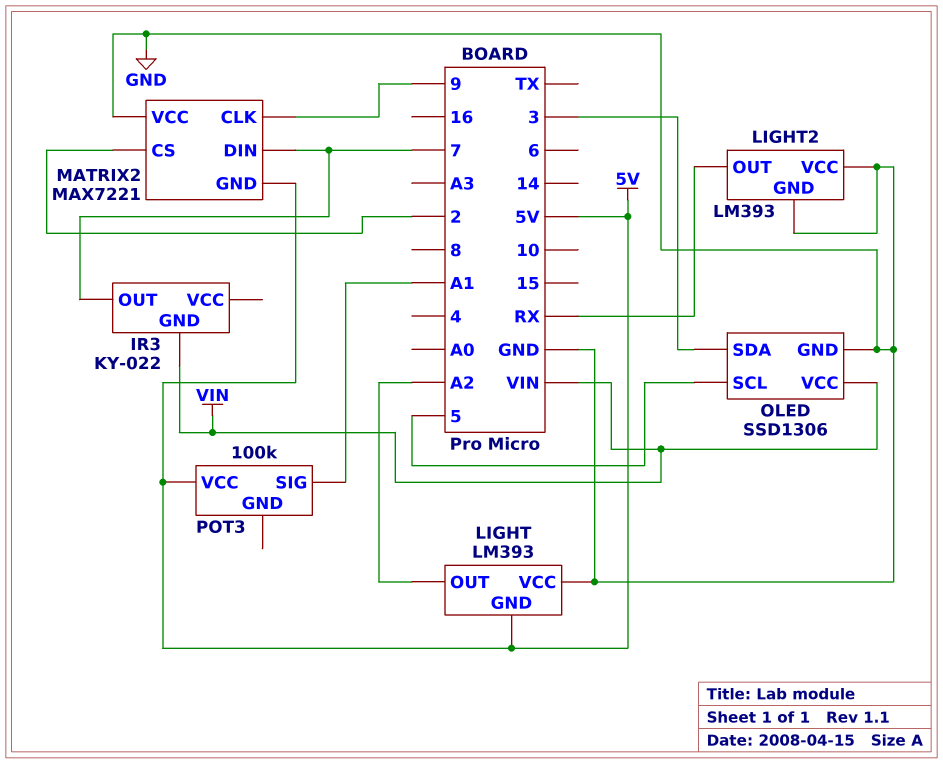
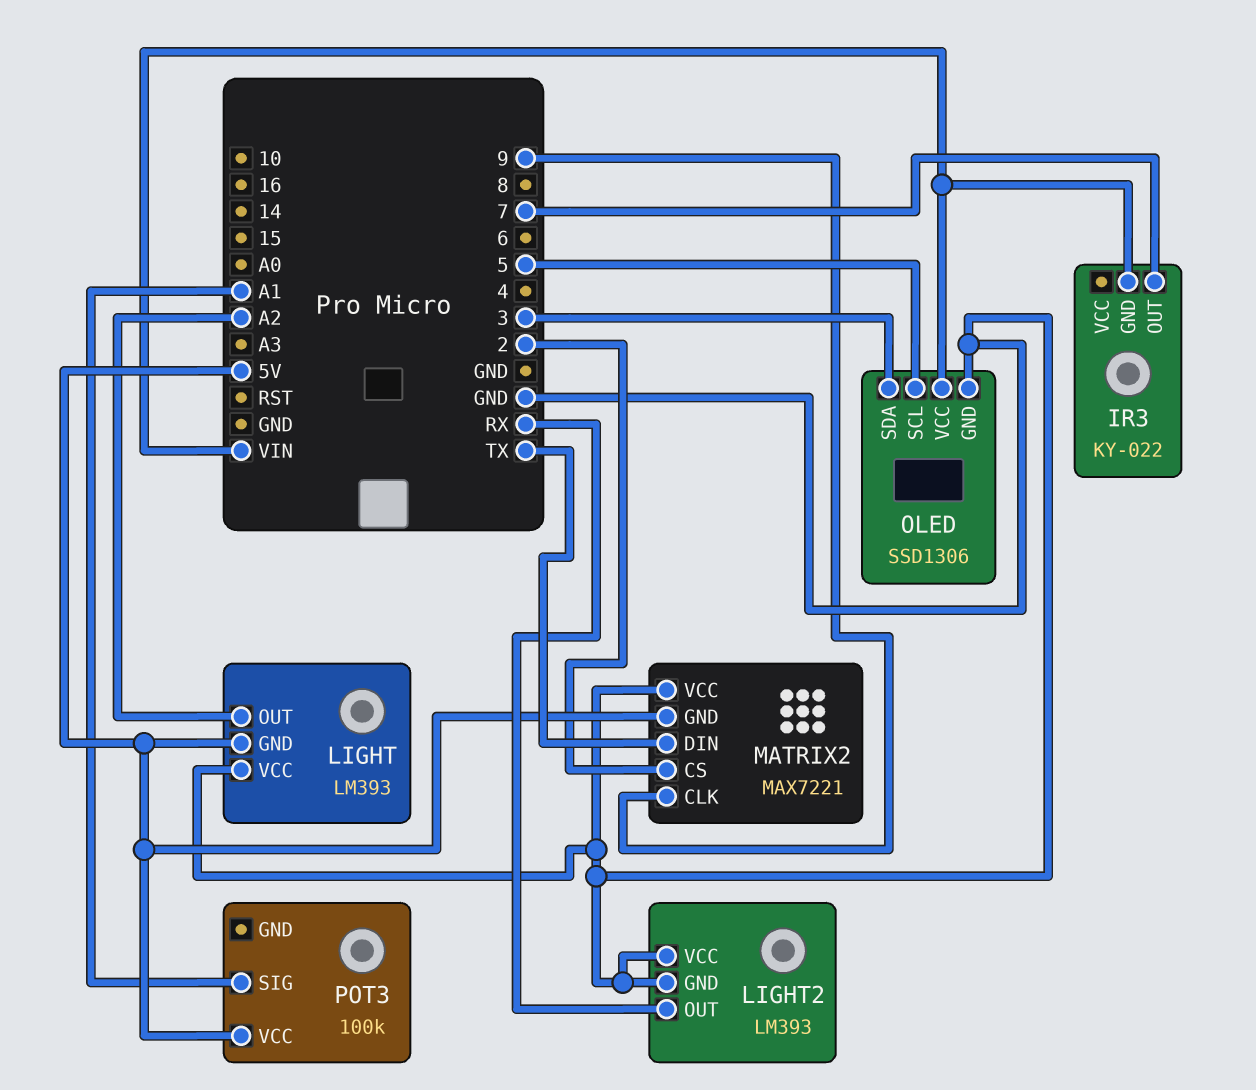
MATRIX2 pin DIN: 7 -> TX

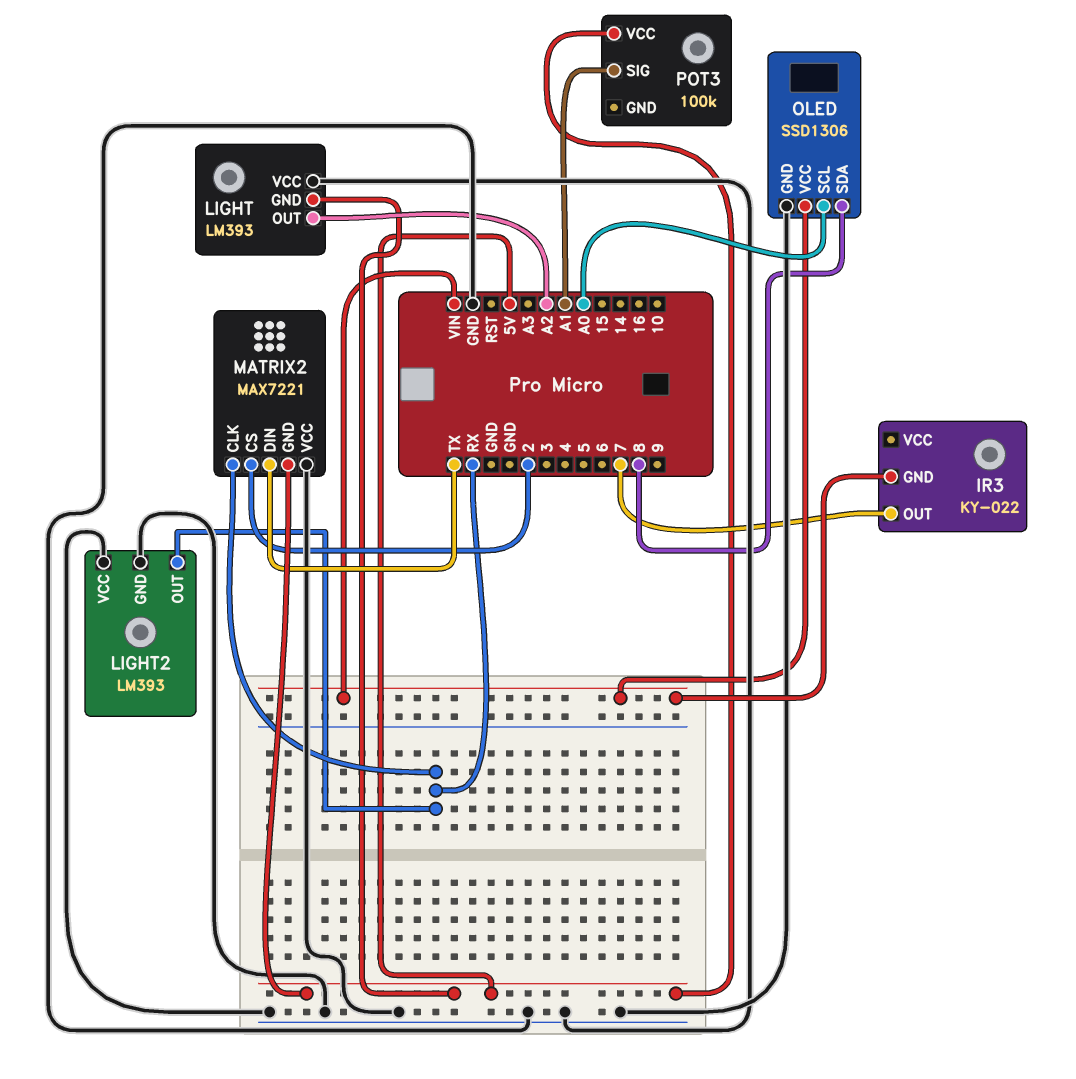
MATRIX2 pin CLK: 9 -> RX
OLED pin SCL: 5 -> A0
OLED pin SDA: 3 -> 8

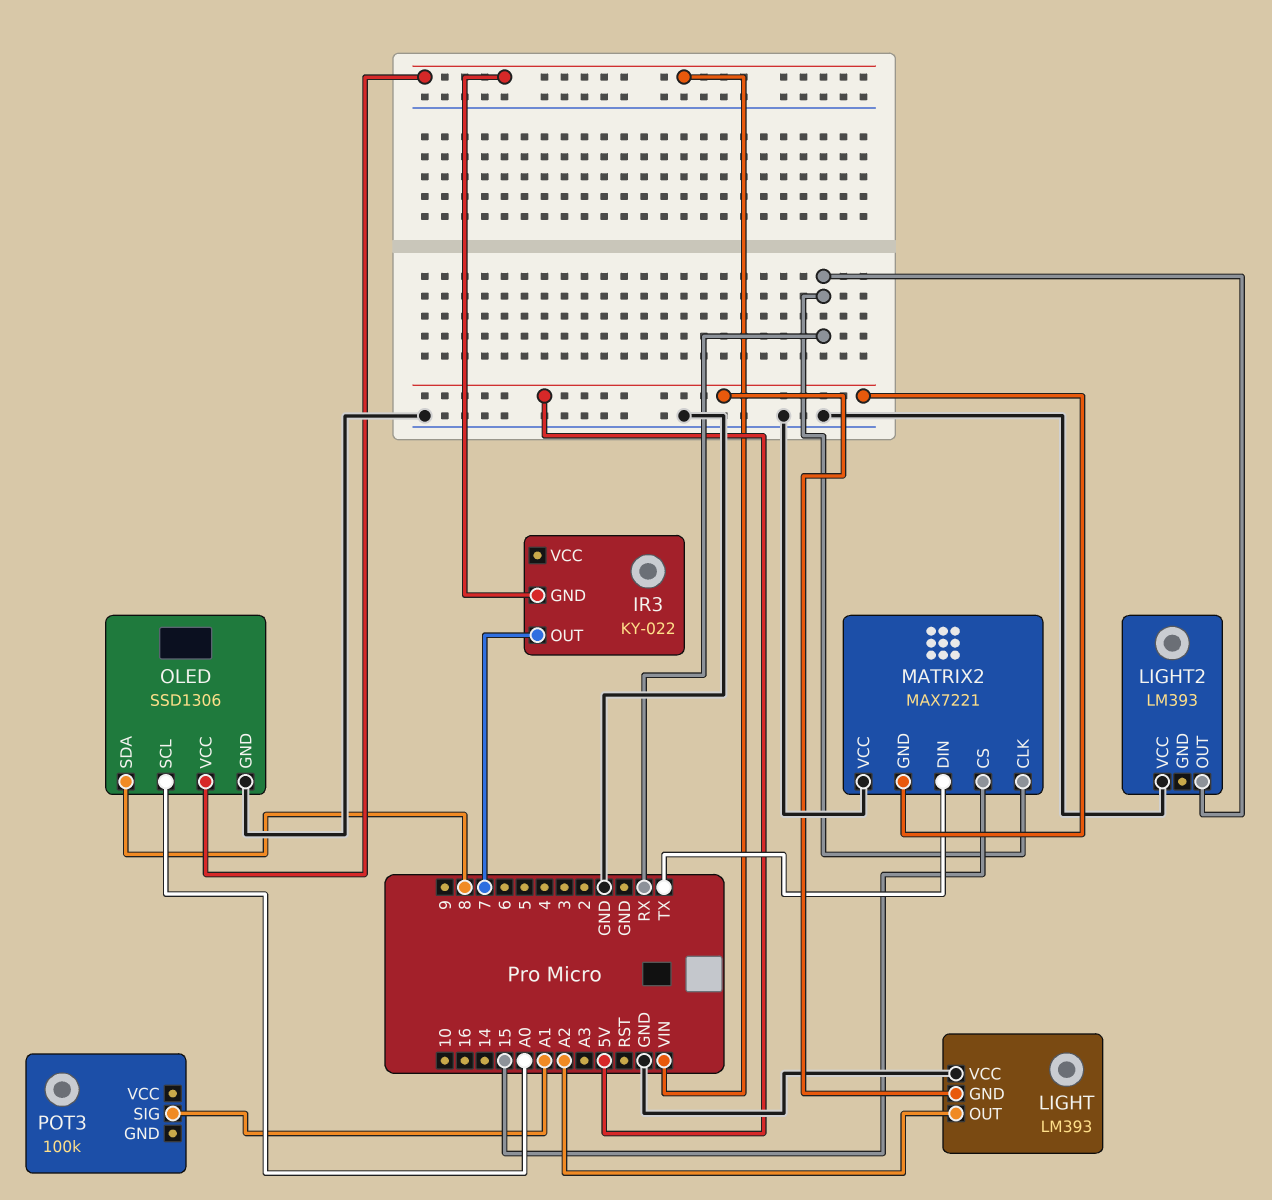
LIGHT2 pin GND: GND -> none
MATRIX2 pin CS: 2 -> 15
POT3 pin VCC: 5V -> none

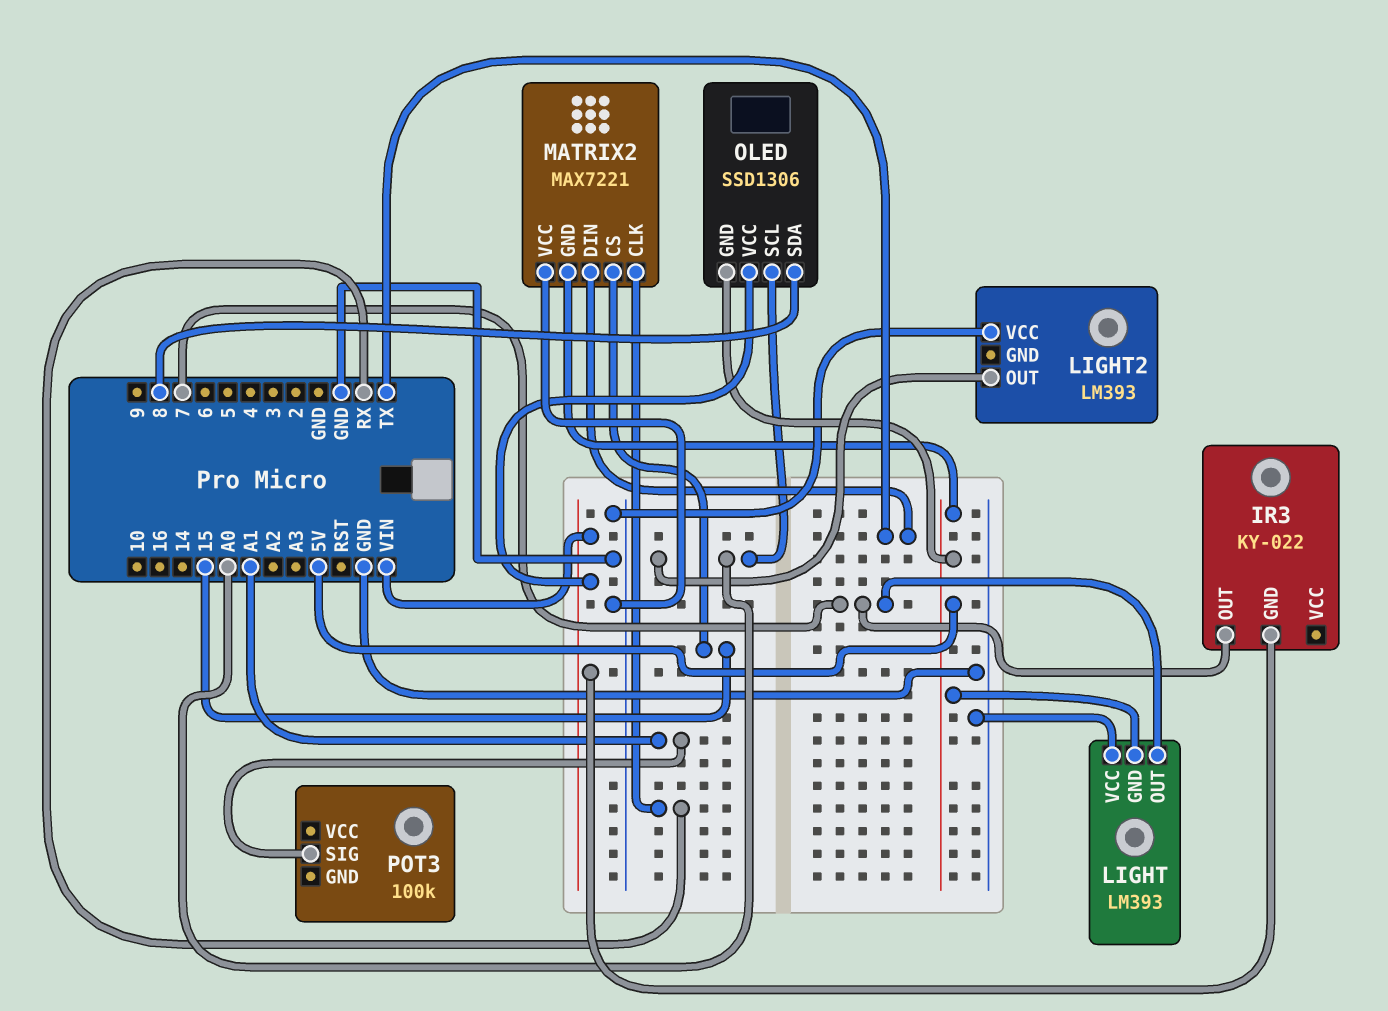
LIGHT pin OUT: A2 -> 7
LIGHT2 pin OUT: RX -> A0
OLED pin GND: GND -> 5V

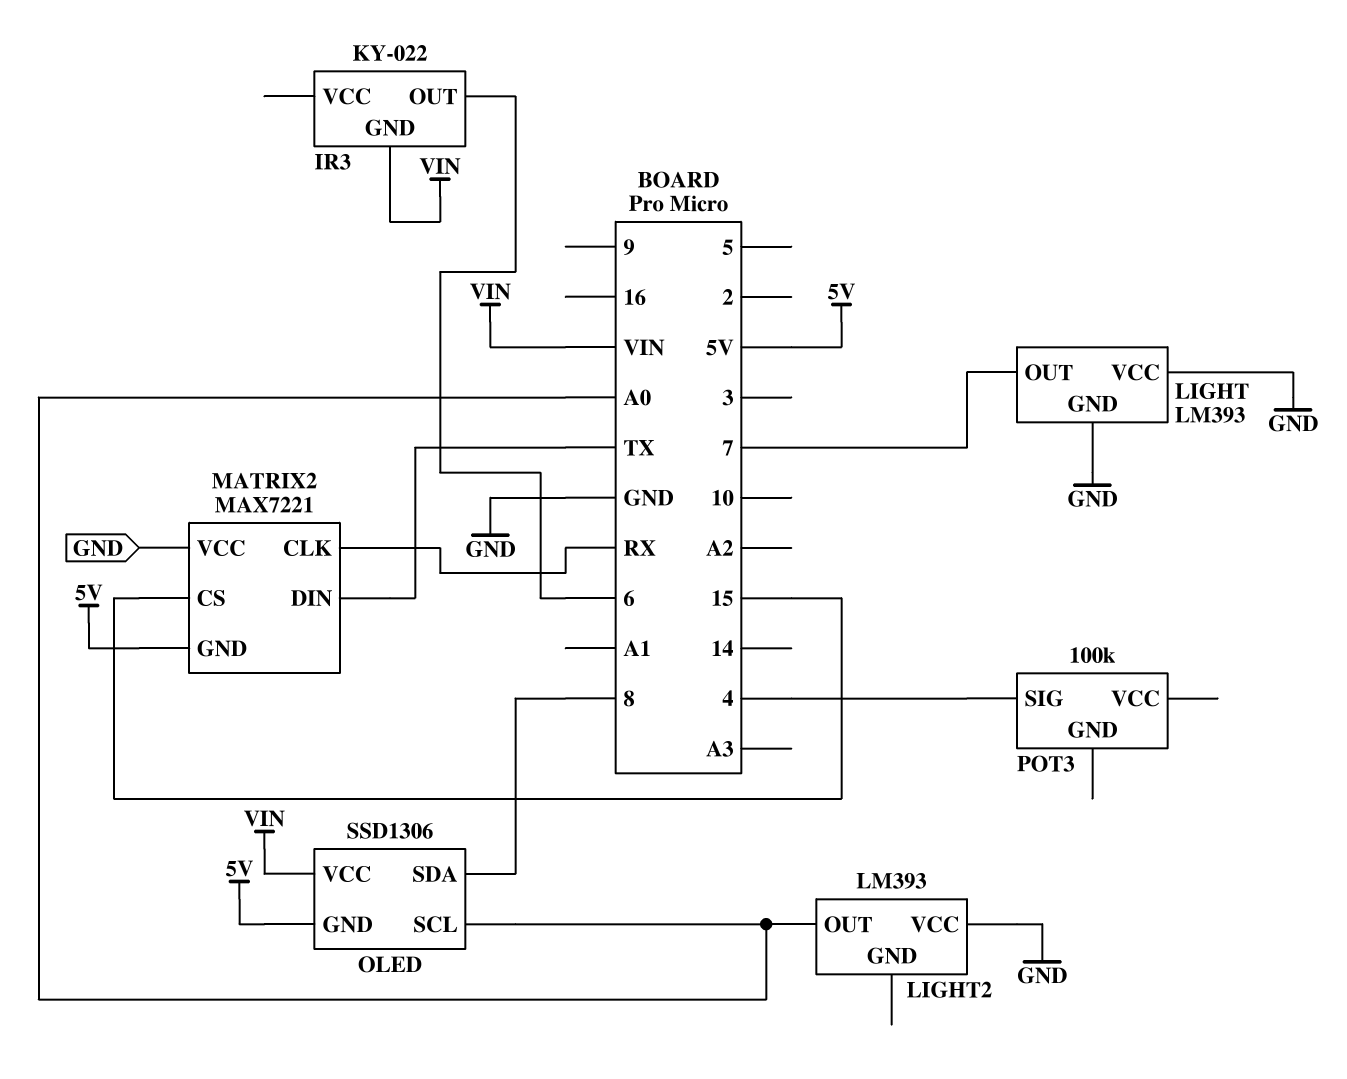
IR3 pin OUT: 7 -> 6
LIGHT pin GND: 5V -> GND
POT3 pin SIG: A1 -> 4

